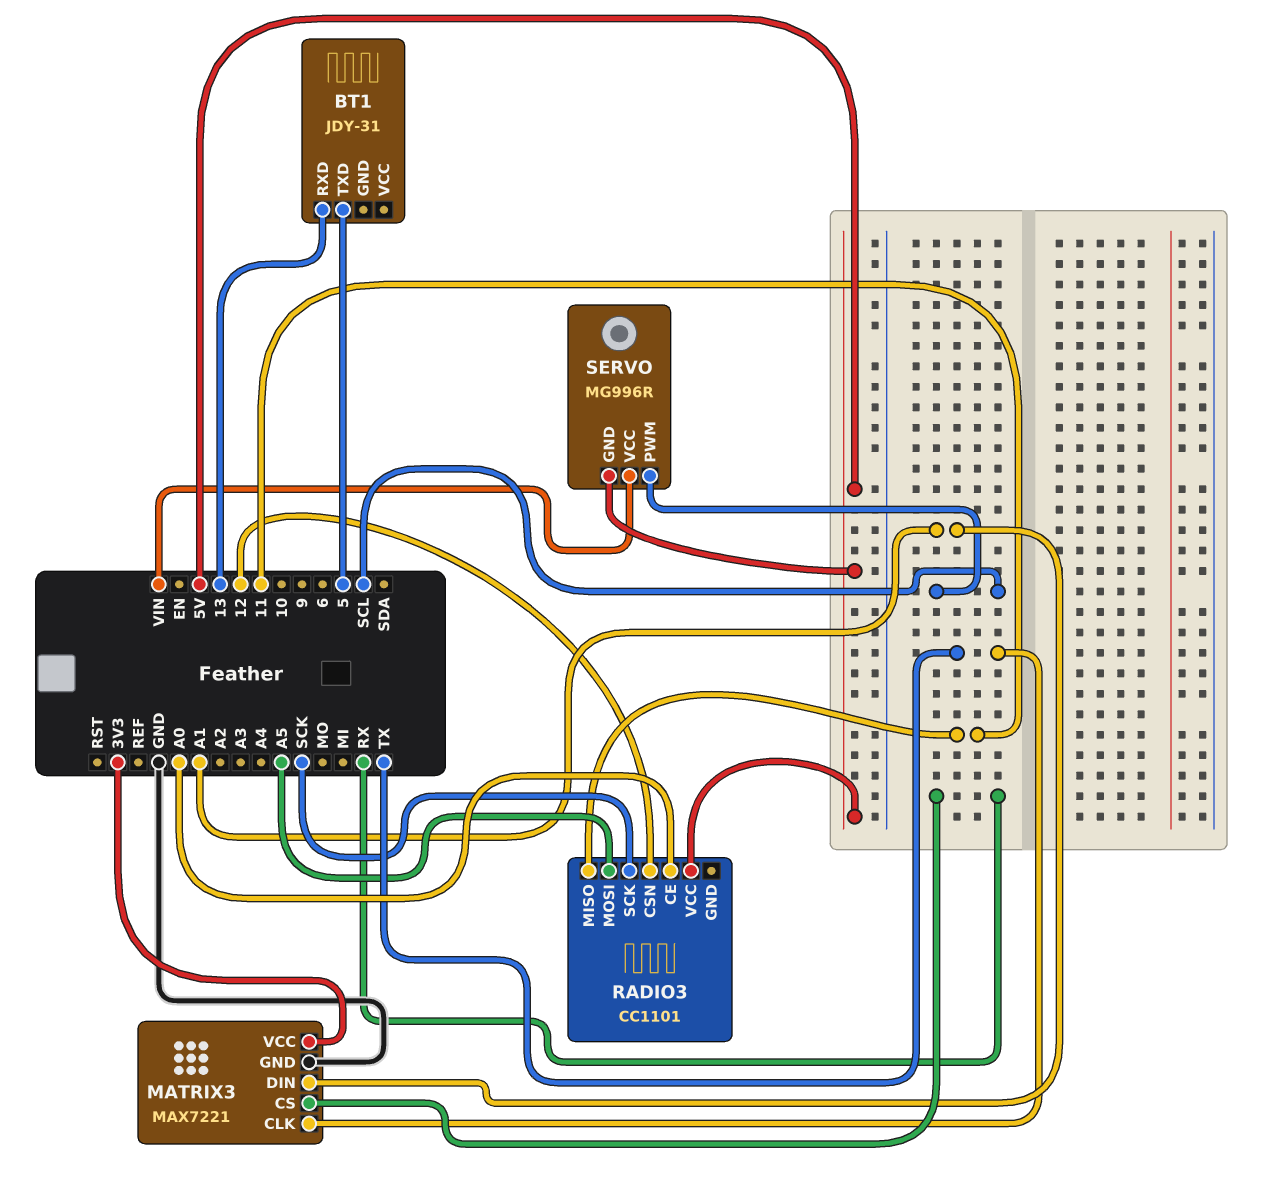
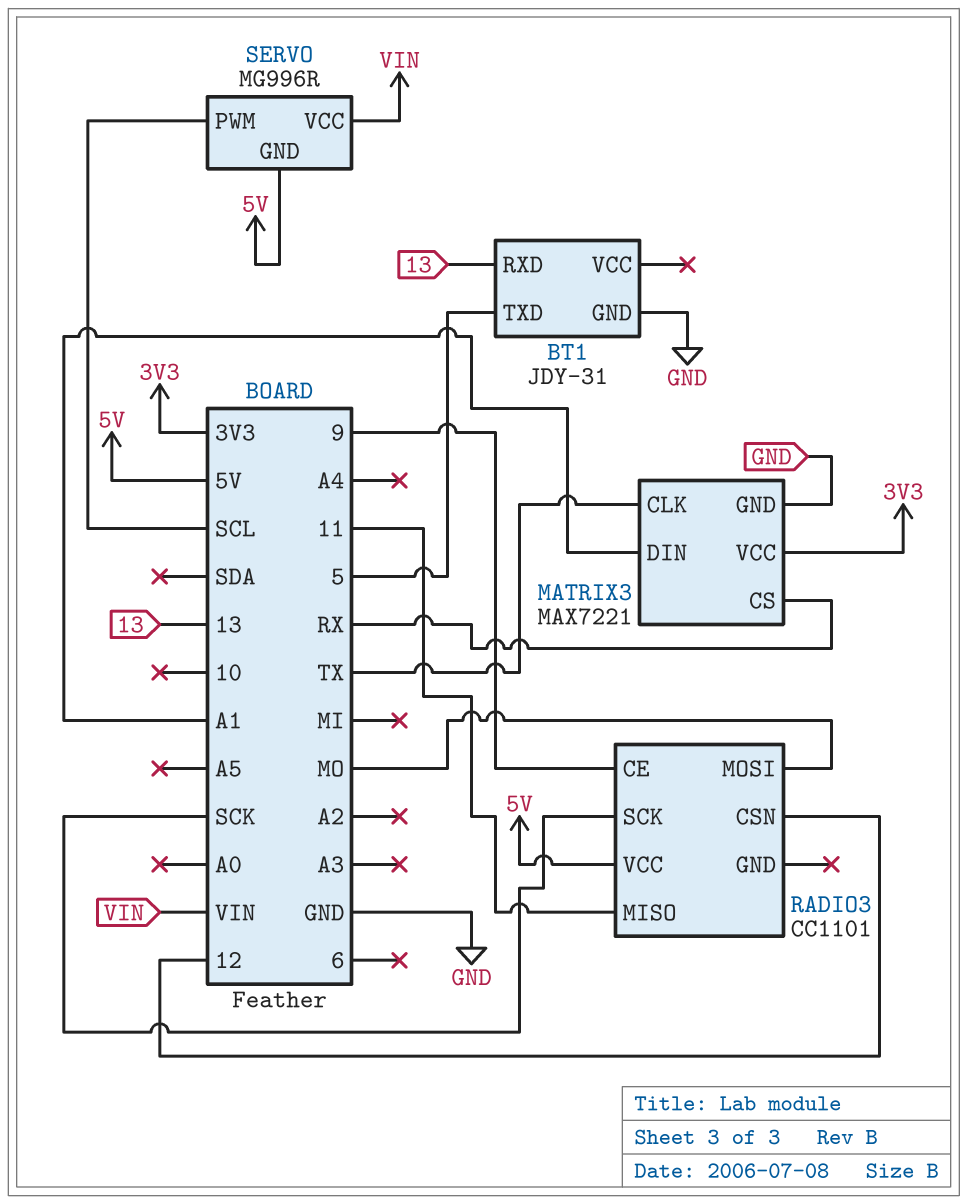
BT1 pin GND: none -> GND
RADIO3 pin CE: A0 -> 9
RADIO3 pin MOSI: A5 -> MO

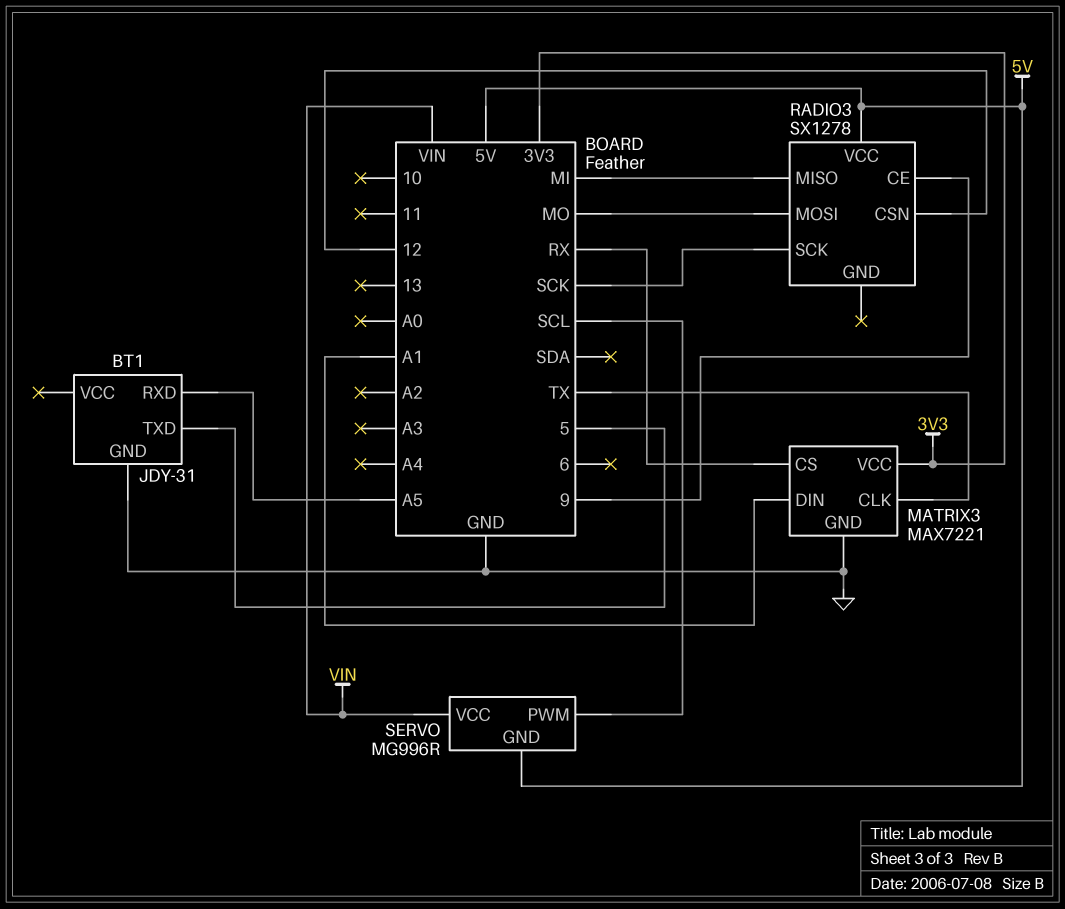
BT1 pin RXD: 13 -> A5
RADIO3: CC1101 -> SX1278
RADIO3 pin MISO: 11 -> MI

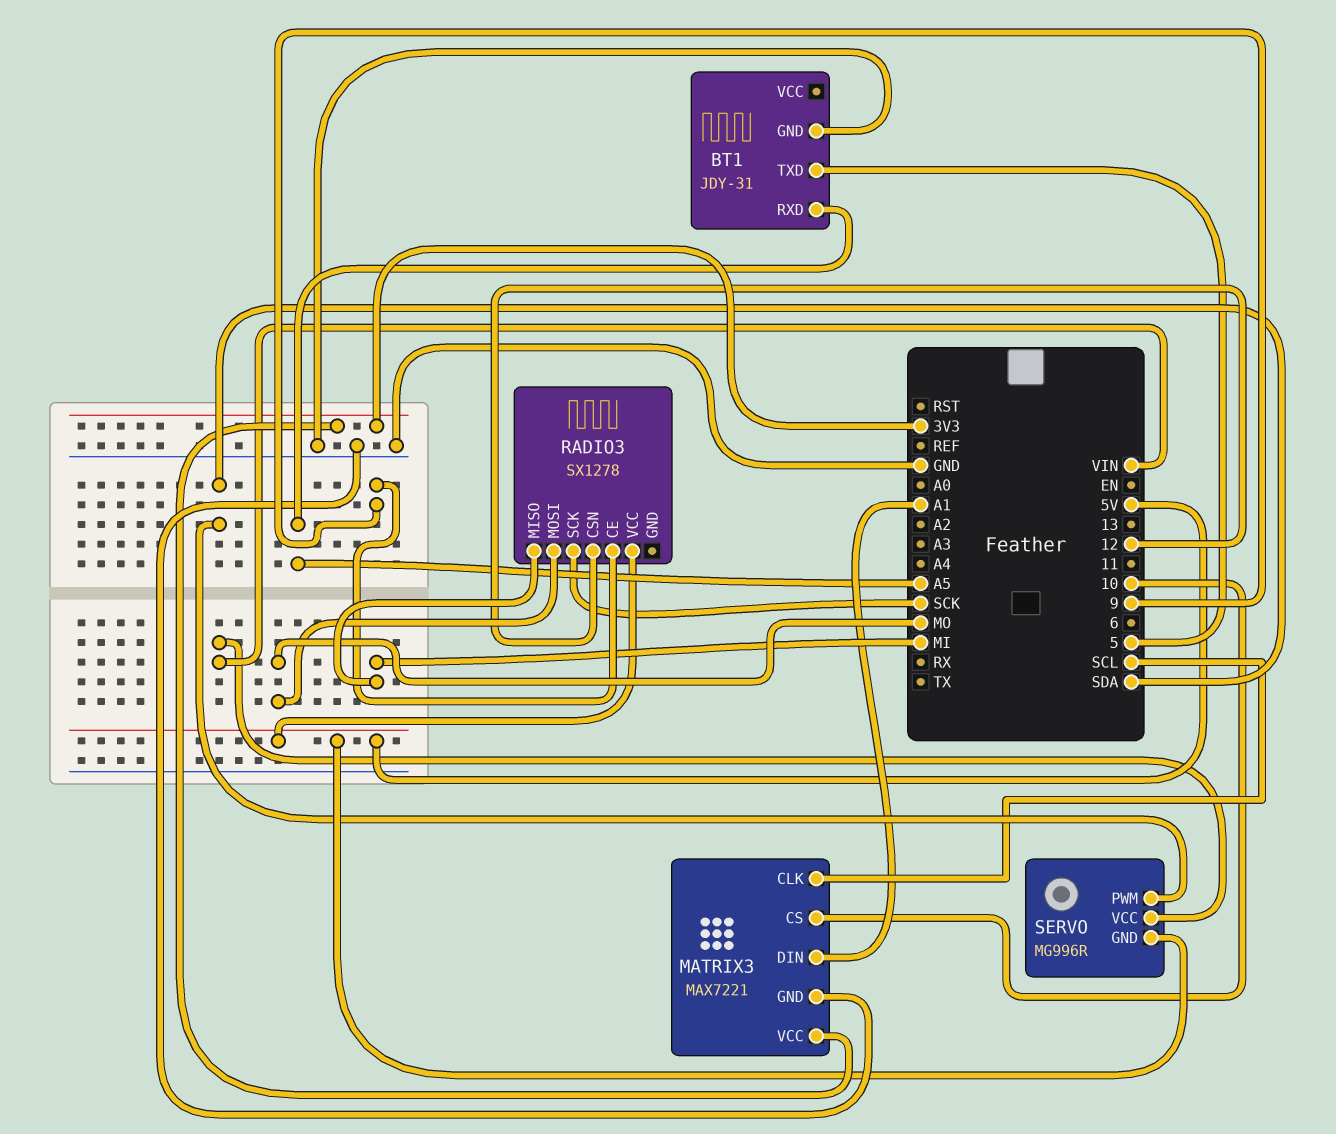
MATRIX3 pin CLK: TX -> SCL
MATRIX3 pin CS: RX -> 10
SERVO pin PWM: SCL -> SDA

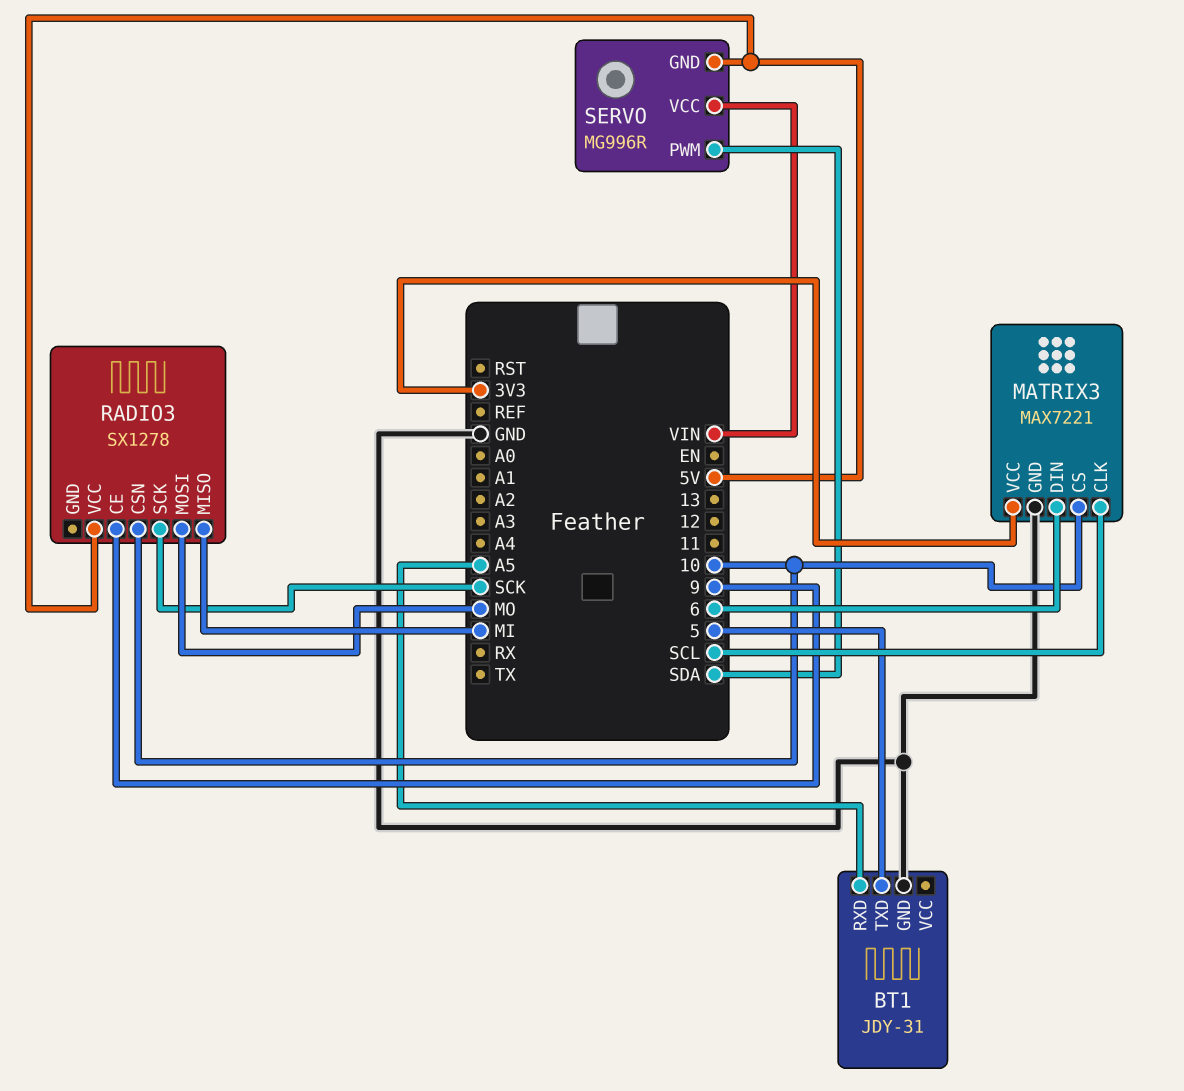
MATRIX3 pin DIN: A1 -> 6
RADIO3 pin CSN: 12 -> 10

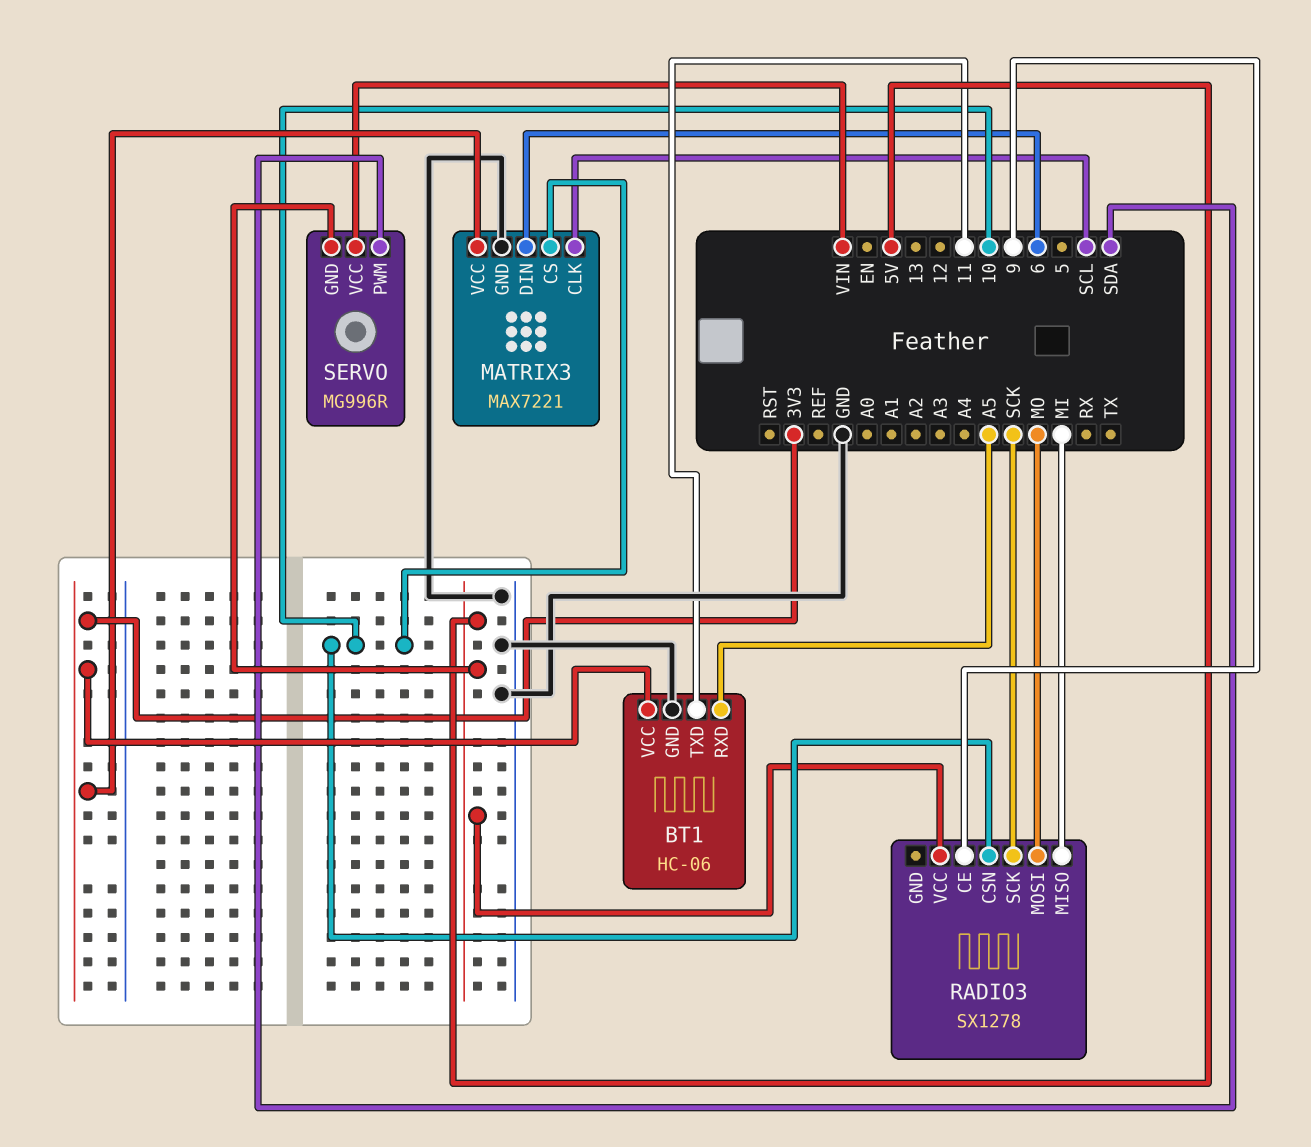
BT1: JDY-31 -> HC-06
BT1 pin TXD: 5 -> 11
BT1 pin VCC: none -> 3V3

